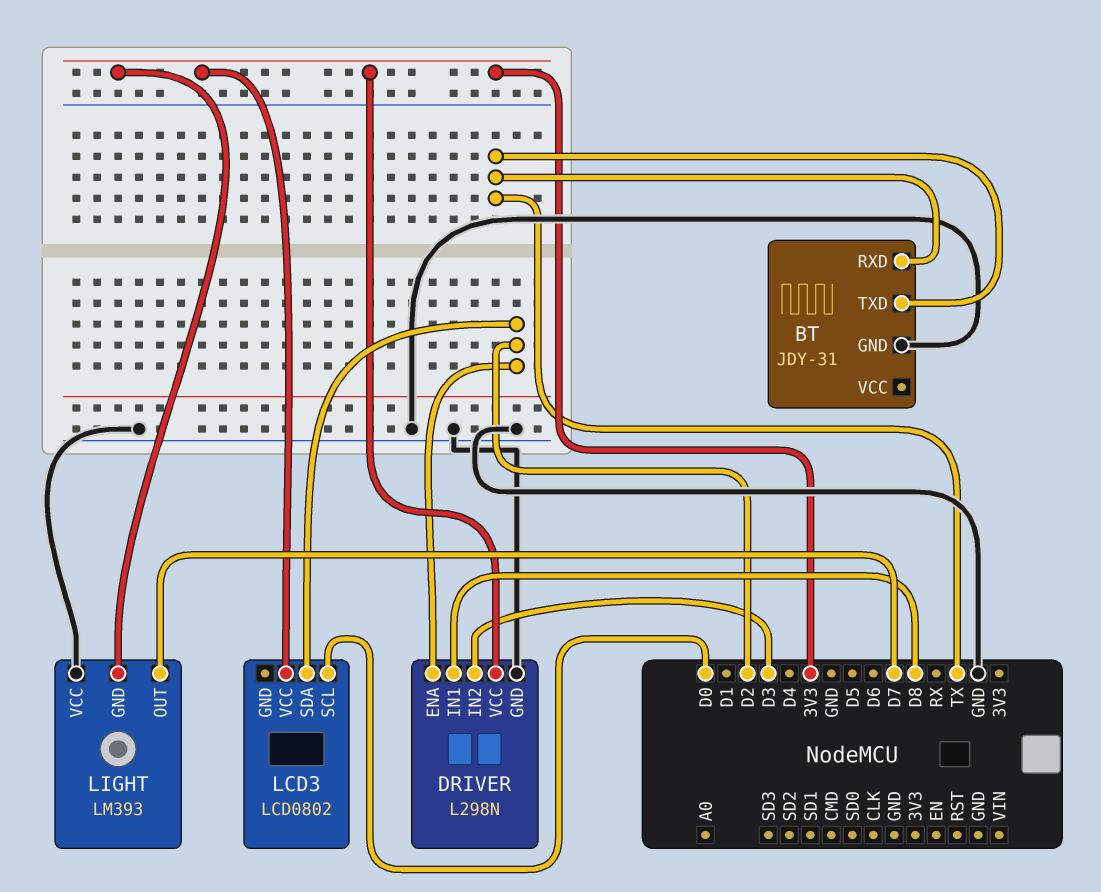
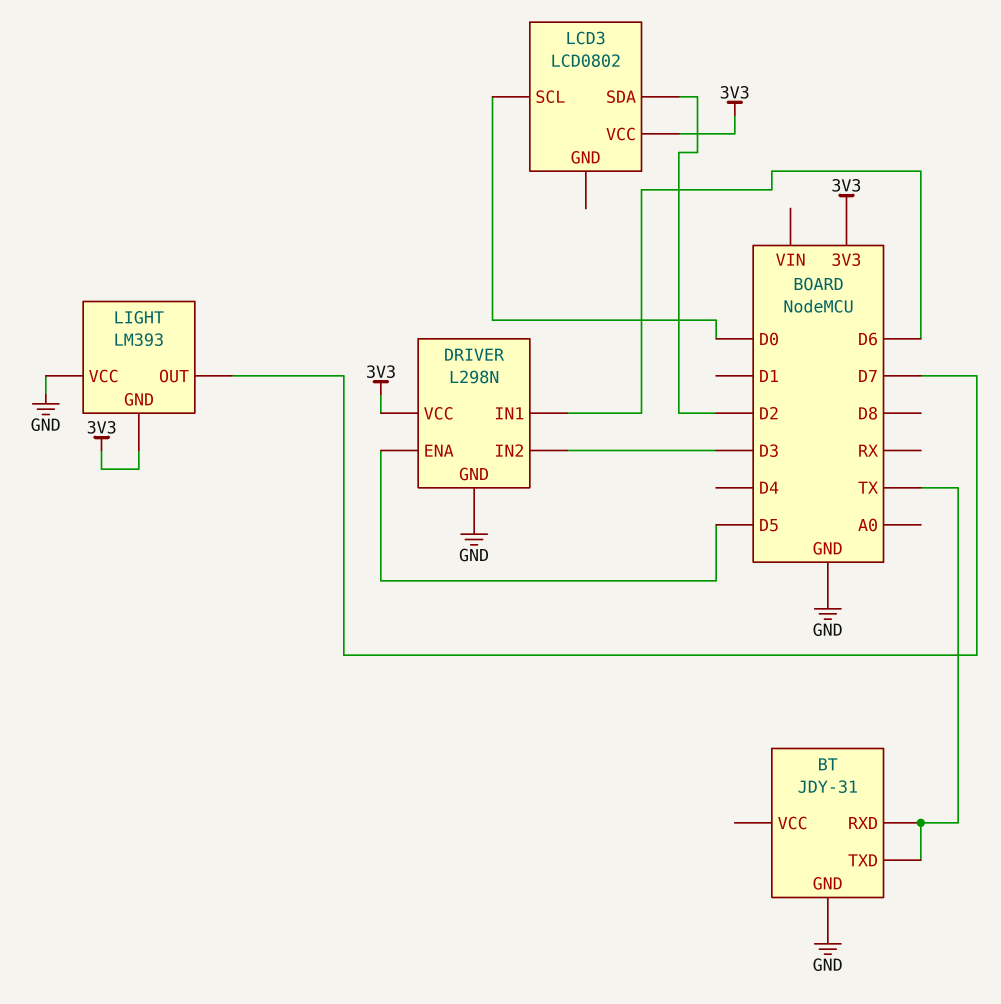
DRIVER pin ENA: D2 -> D5
DRIVER pin IN1: D8 -> D6

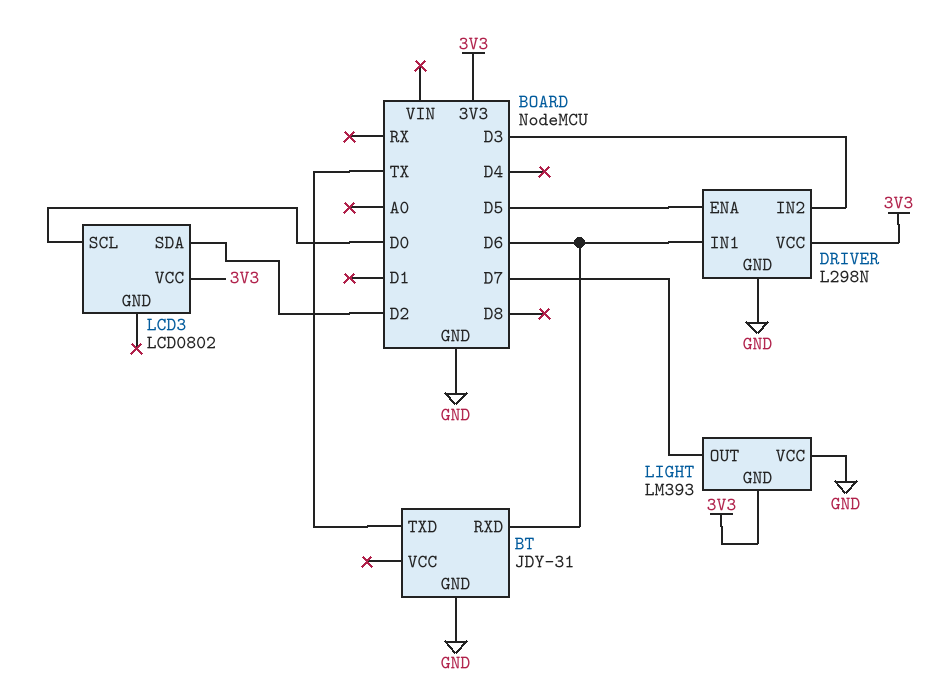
BT pin RXD: TX -> D6

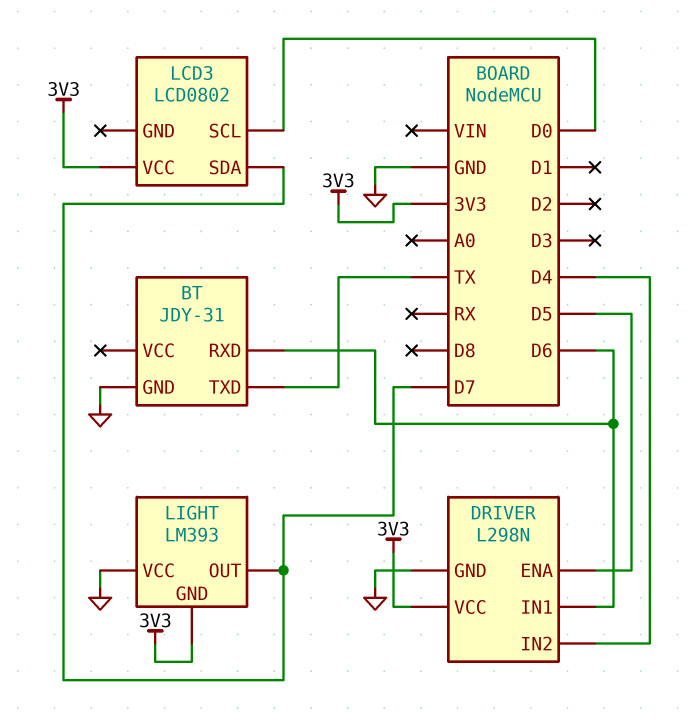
DRIVER pin IN2: D3 -> D4
LCD3 pin SDA: D2 -> D7

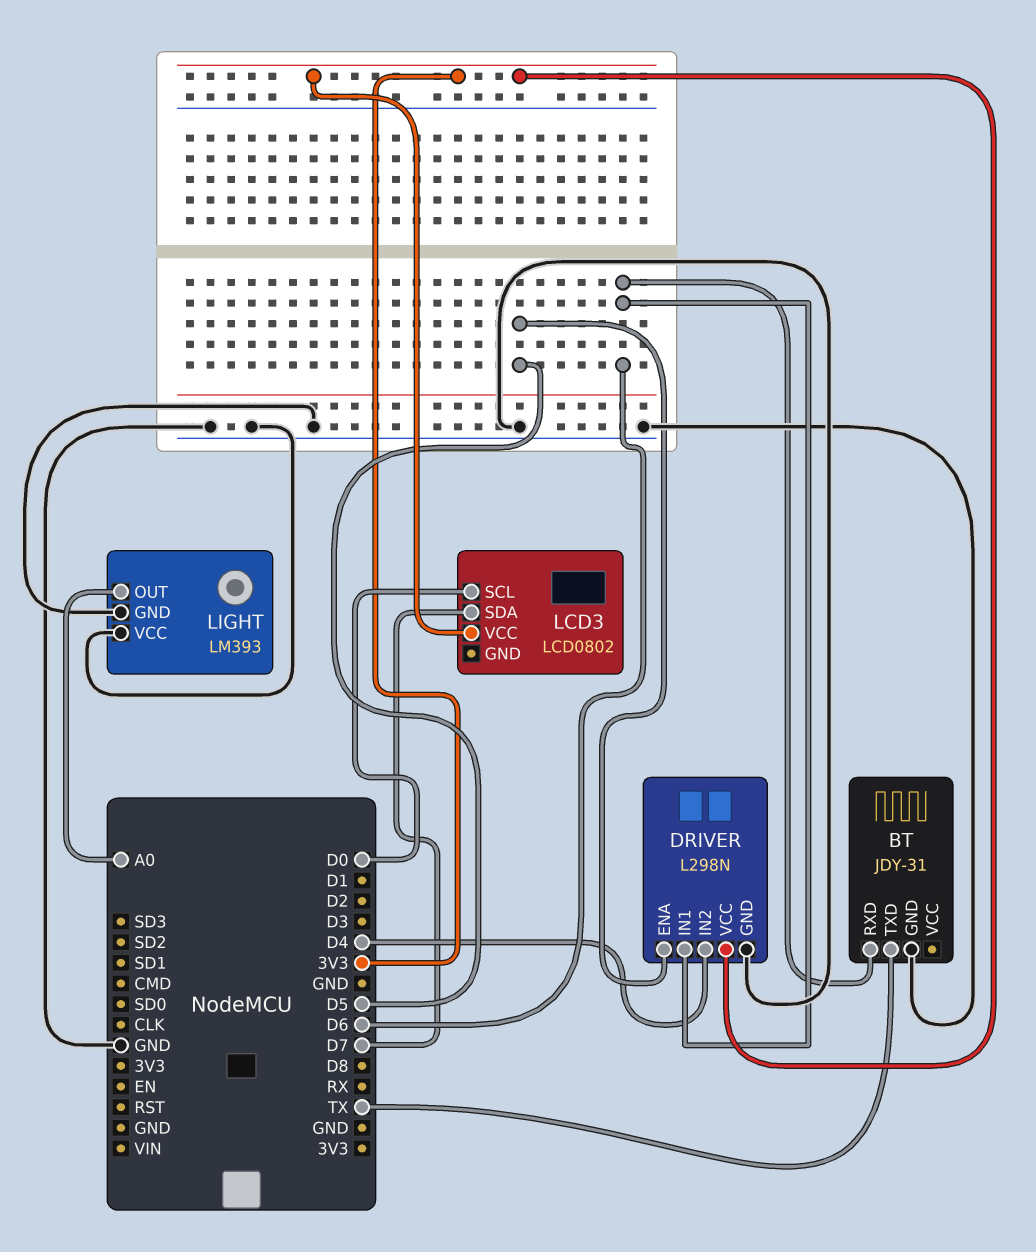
LIGHT pin GND: 3V3 -> GND
LIGHT pin OUT: D7 -> A0

